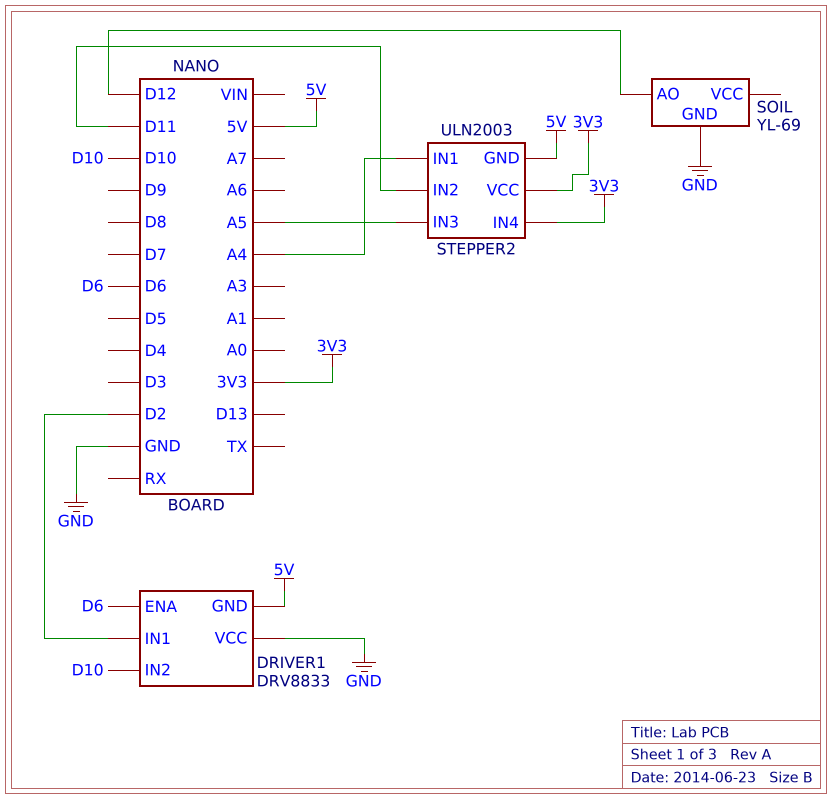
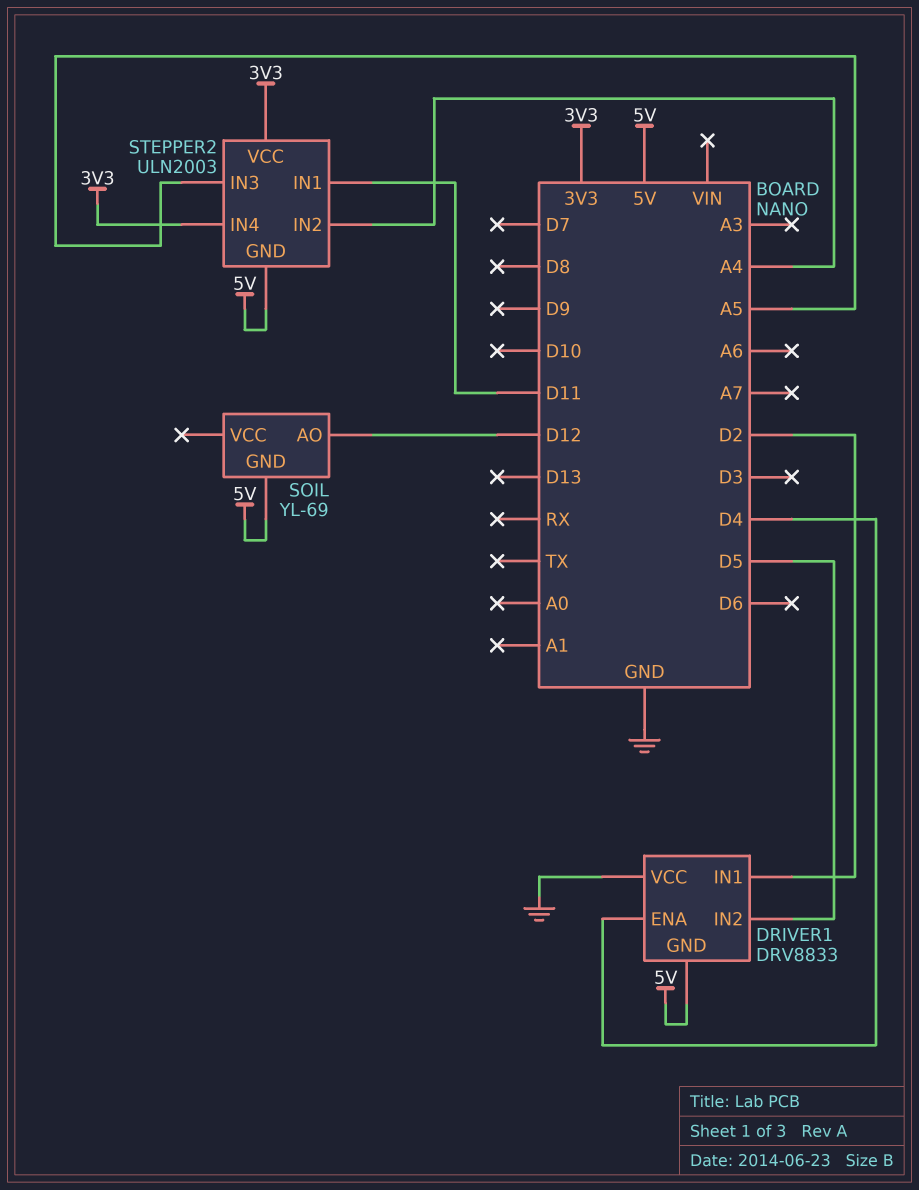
DRIVER1 pin ENA: D6 -> D4
DRIVER1 pin IN2: D10 -> D5
SOIL pin GND: GND -> 5V
STEPPER2 pin IN1: A4 -> D11
STEPPER2 pin IN2: D11 -> A4

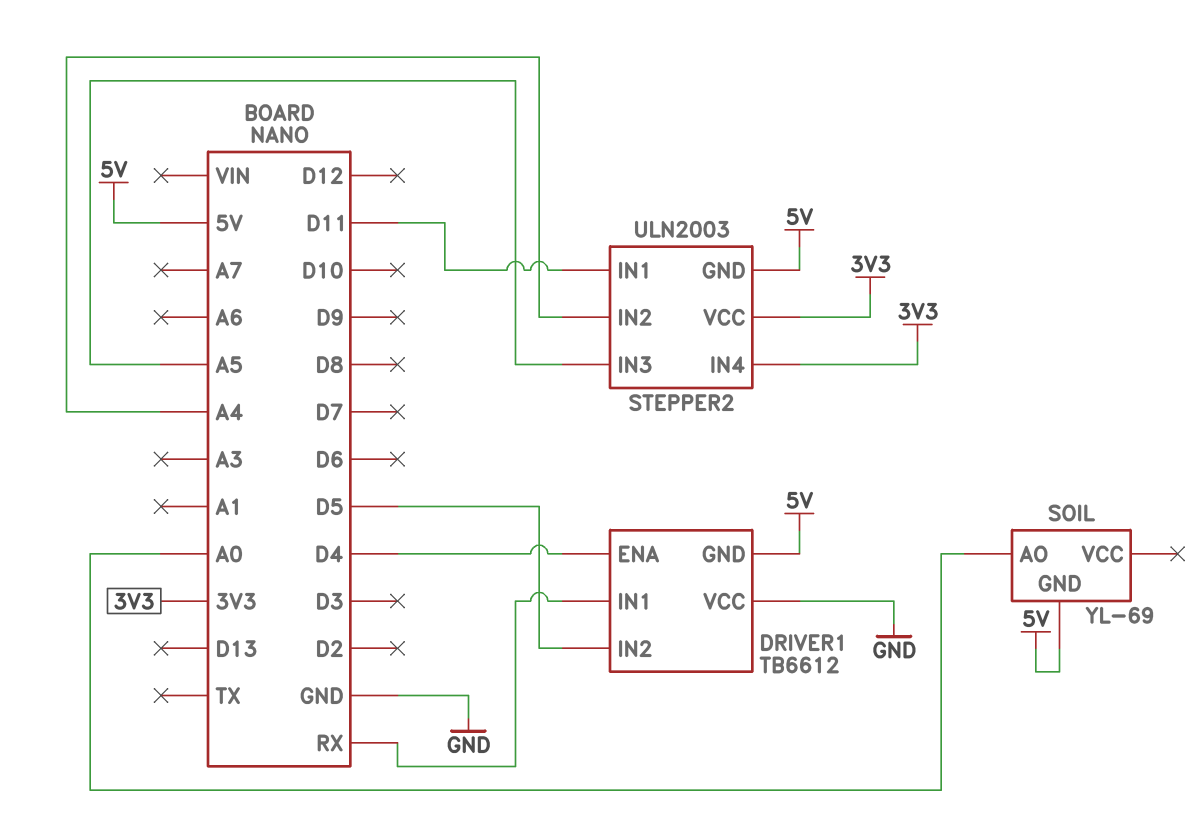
DRIVER1: DRV8833 -> TB6612
DRIVER1 pin IN1: D2 -> RX
SOIL pin AO: D12 -> A0

